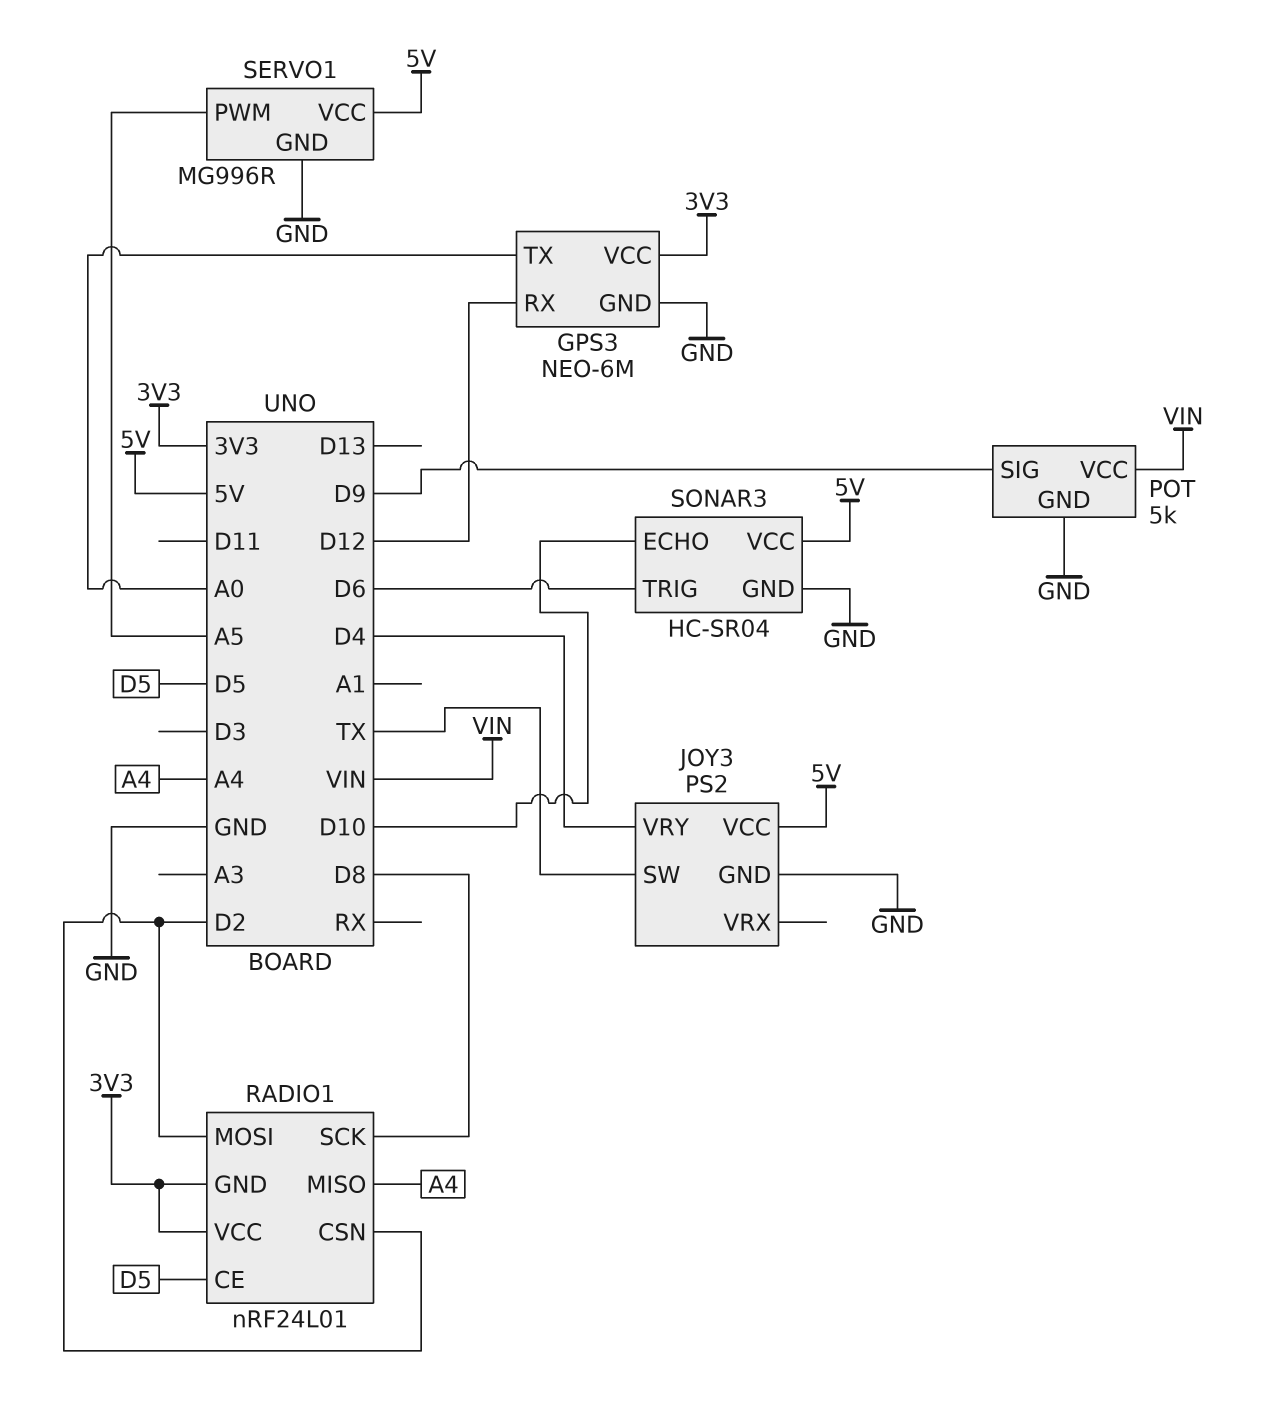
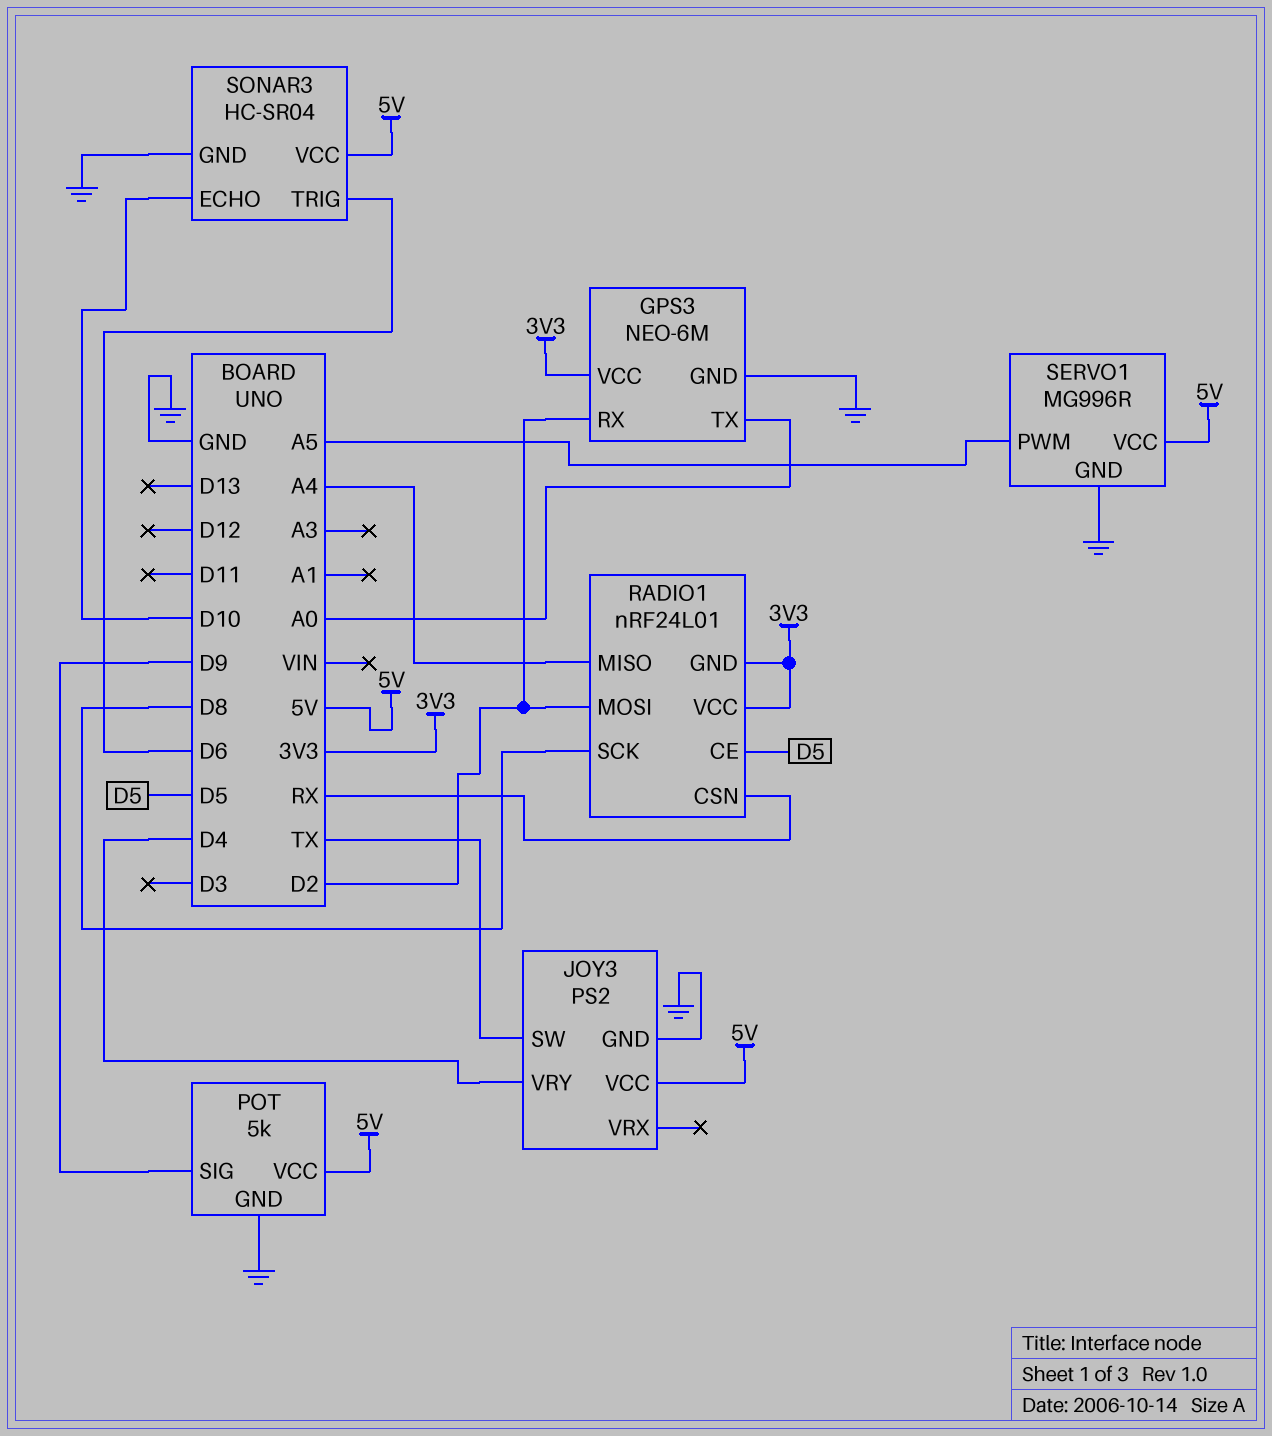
GPS3 pin RX: D12 -> D2
POT pin VCC: VIN -> 5V
RADIO1 pin CSN: D2 -> RX

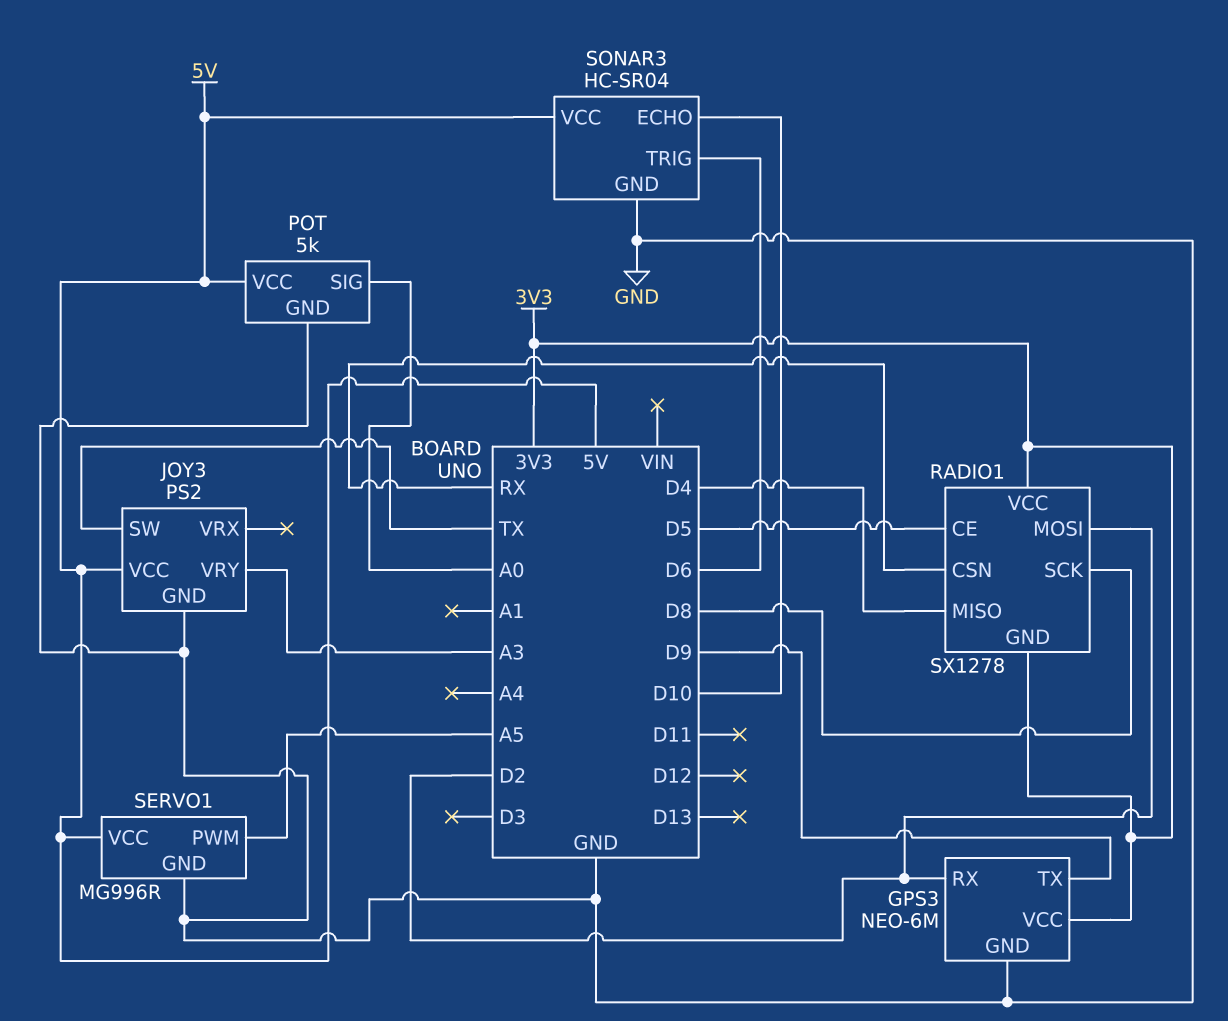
GPS3 pin TX: A0 -> D9
JOY3 pin VRY: D4 -> A3
POT pin SIG: D9 -> A0
RADIO1: nRF24L01 -> SX1278
RADIO1 pin MISO: A4 -> D4

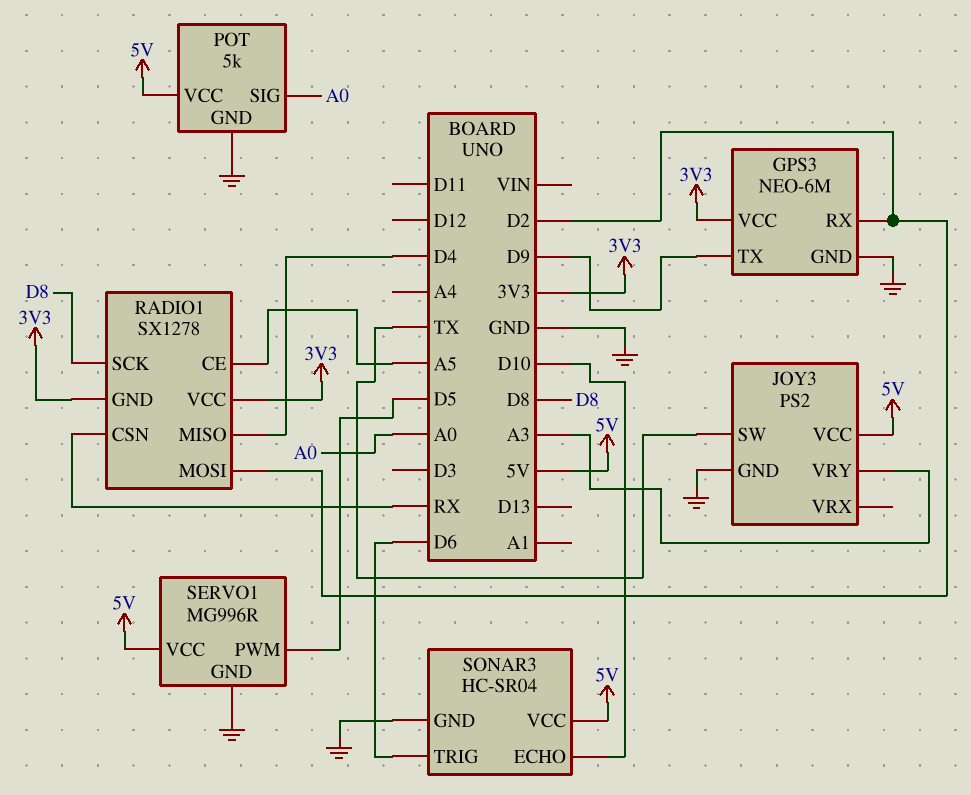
RADIO1 pin CE: D5 -> A5
SERVO1 pin PWM: A5 -> D5

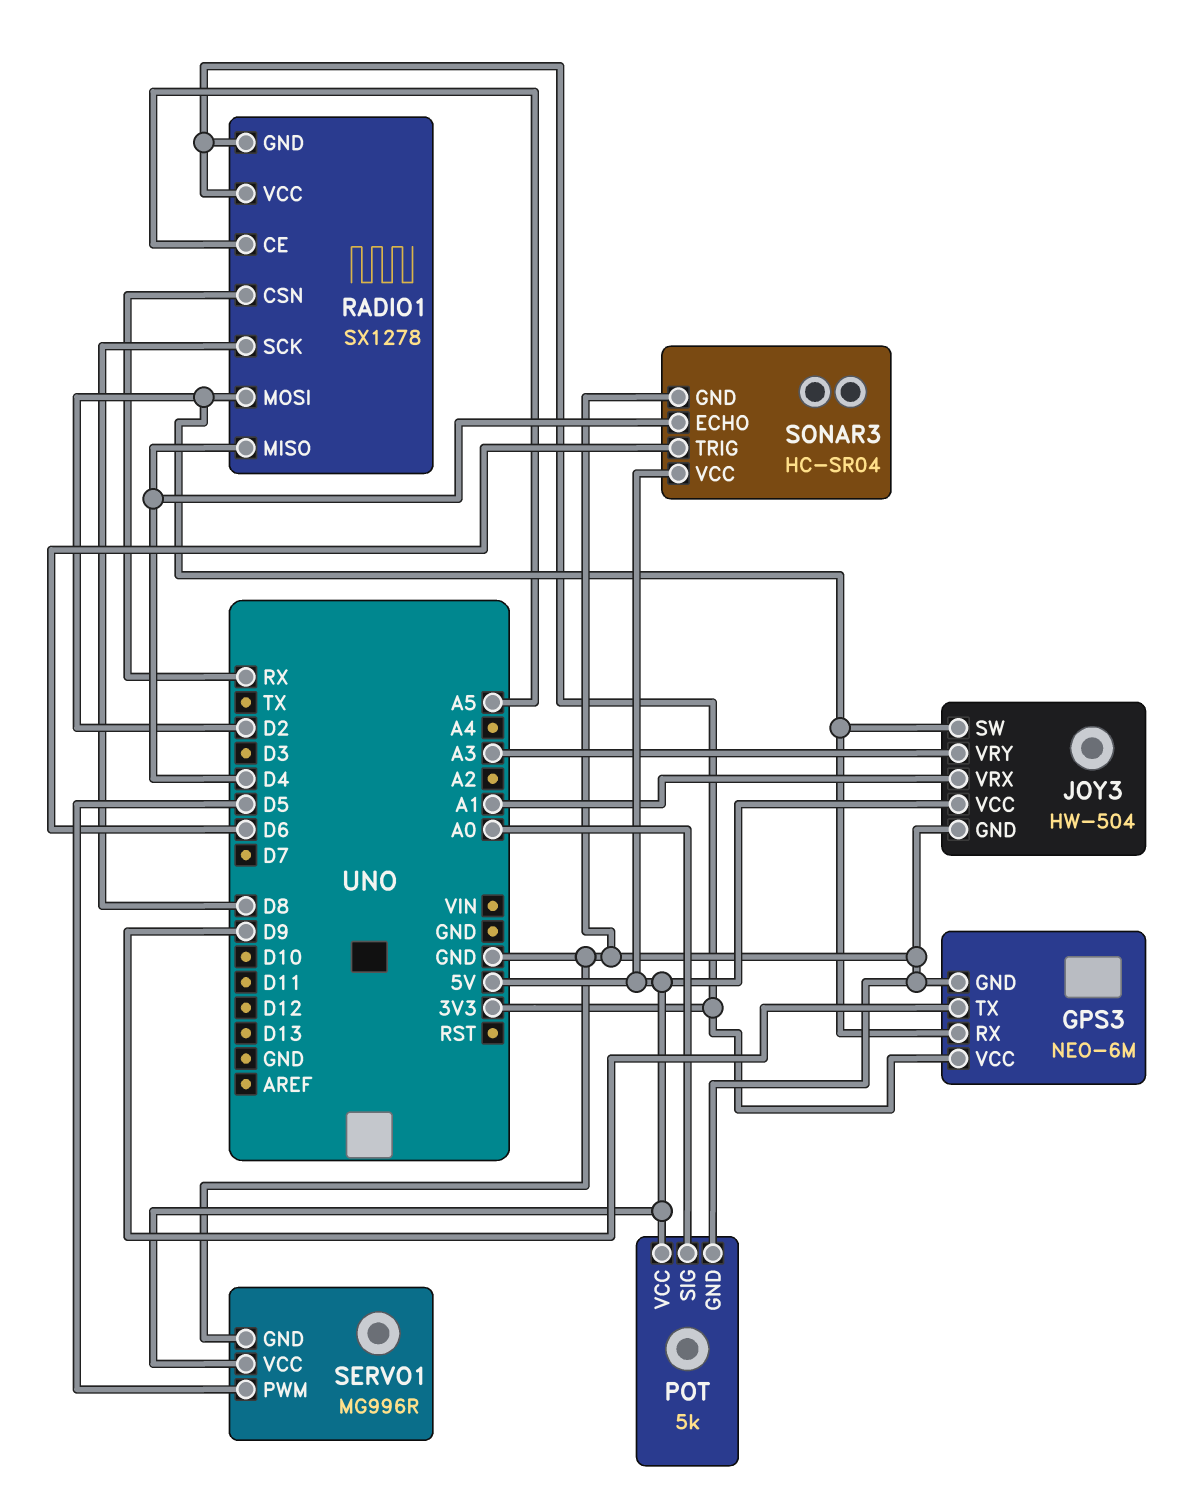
JOY3: PS2 -> HW-504
JOY3 pin SW: TX -> D2
JOY3 pin VRX: none -> A1
SONAR3 pin ECHO: D10 -> D4

